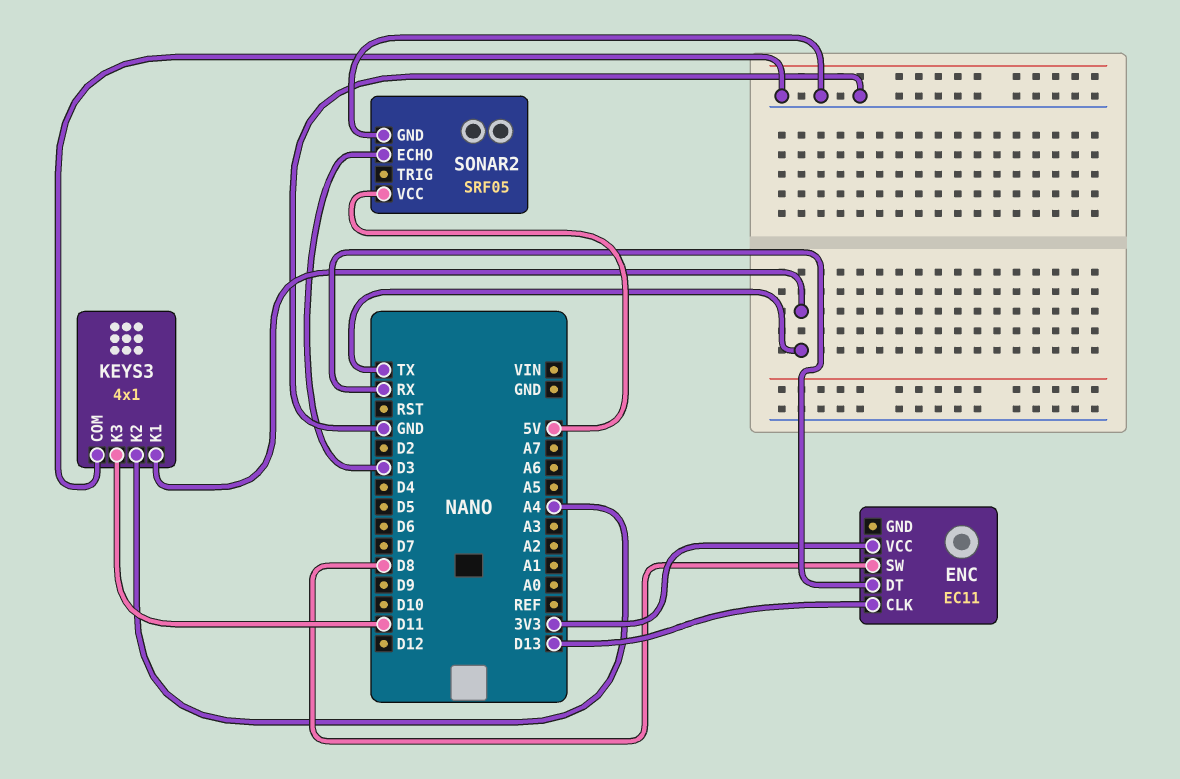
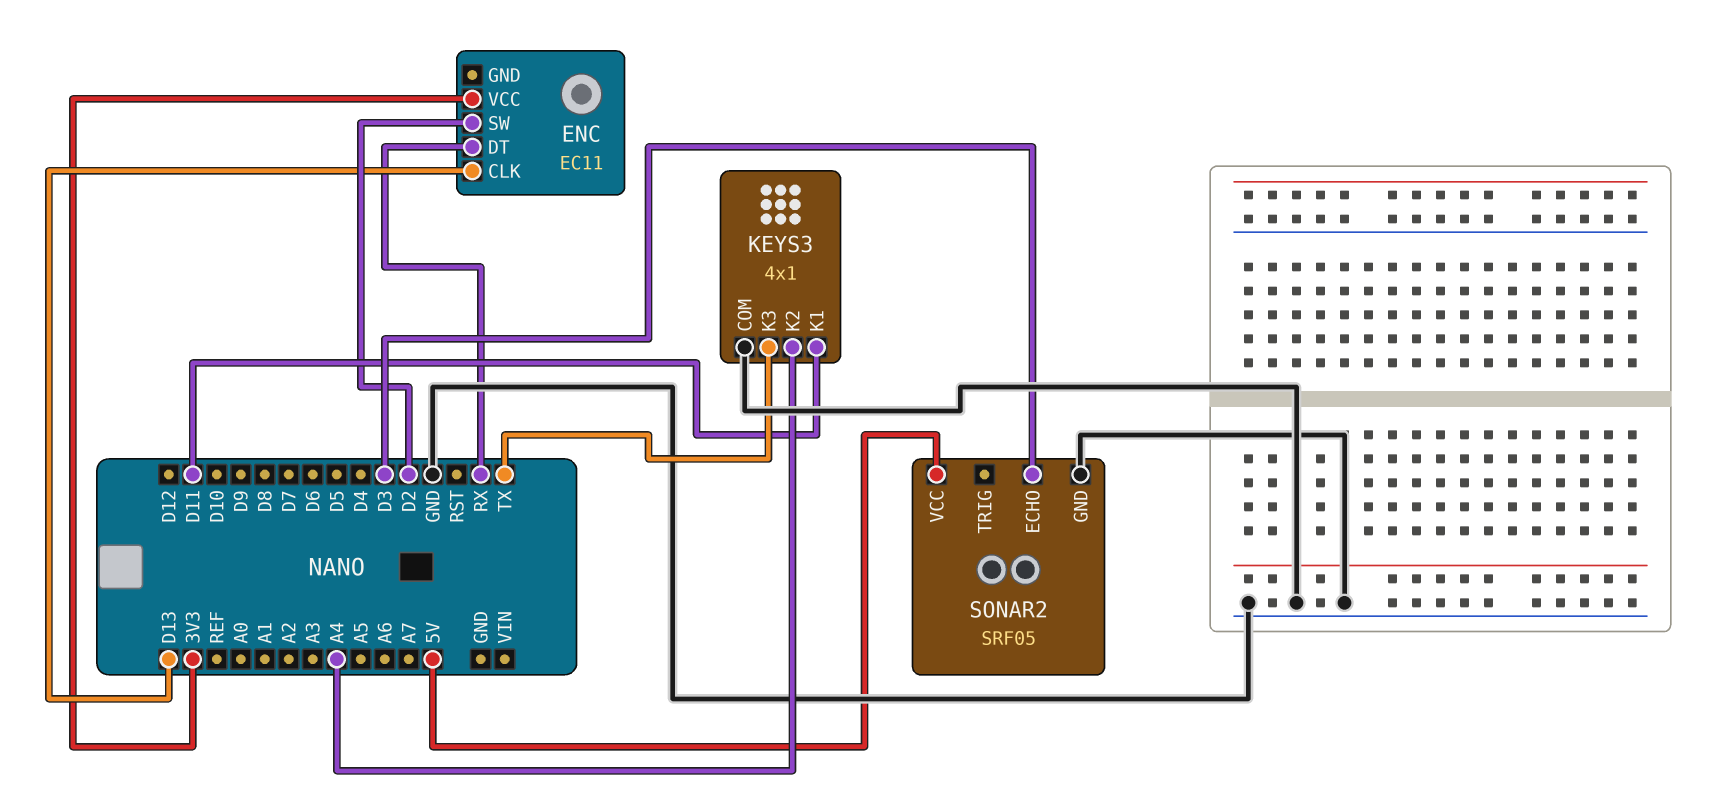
ENC pin SW: D8 -> D2
KEYS3 pin K1: TX -> D11
KEYS3 pin K3: D11 -> TX

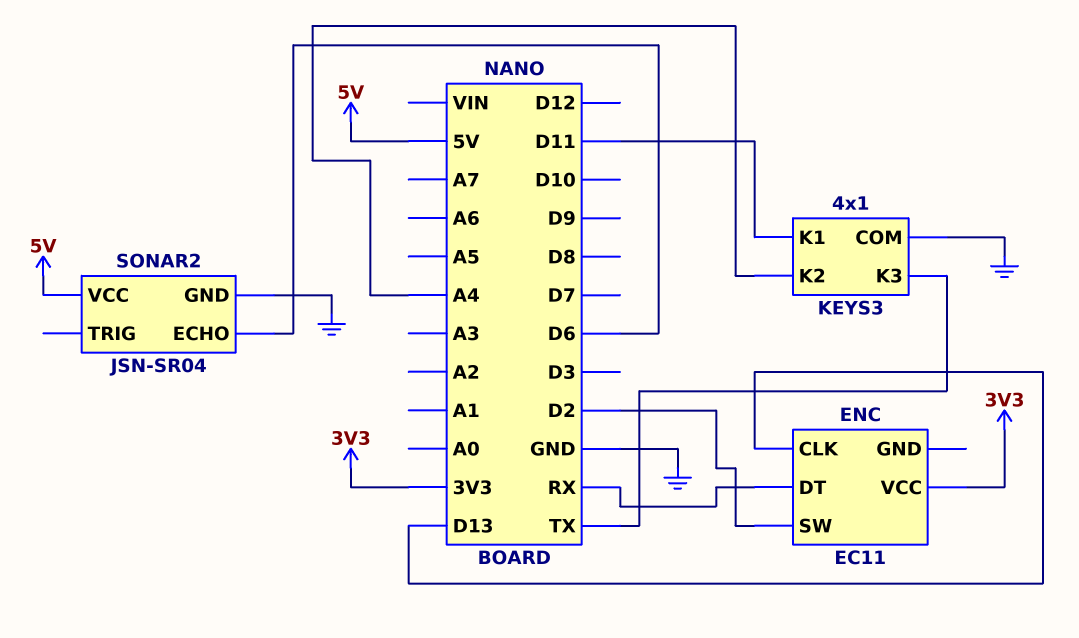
SONAR2: SRF05 -> JSN-SR04
SONAR2 pin ECHO: D3 -> D6

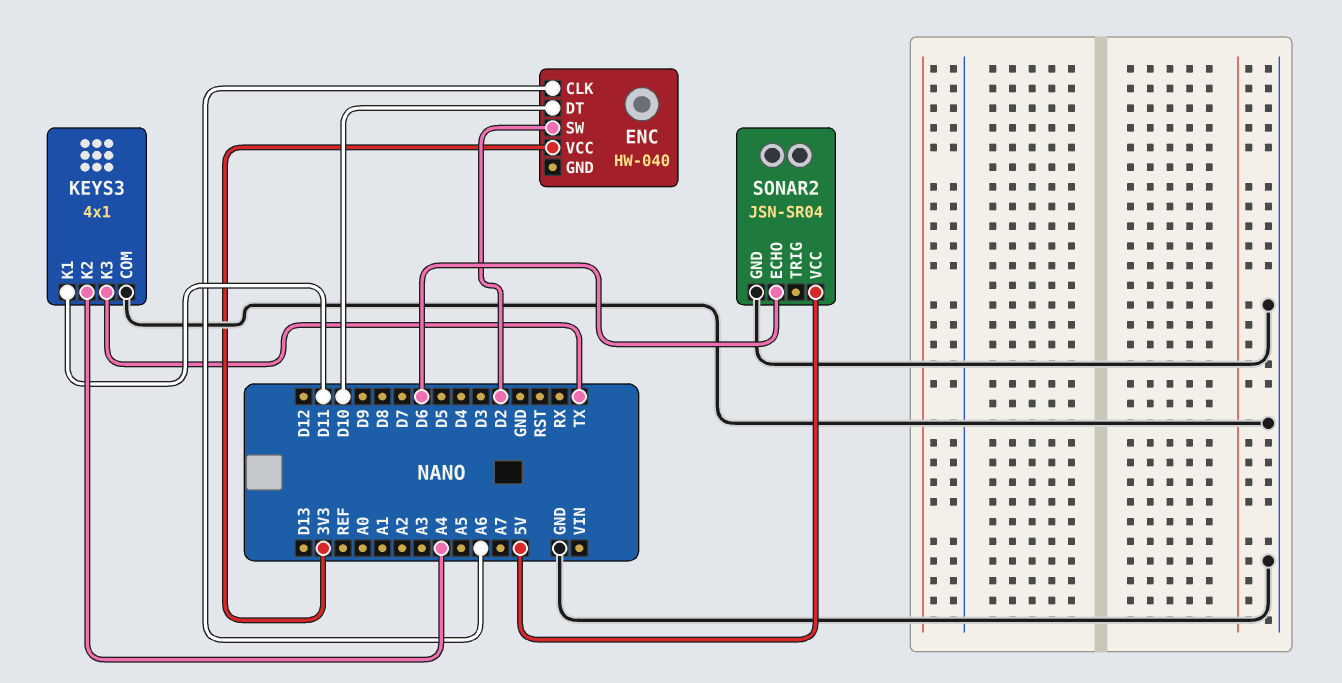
ENC: EC11 -> HW-040
ENC pin CLK: D13 -> A6
ENC pin DT: RX -> D10

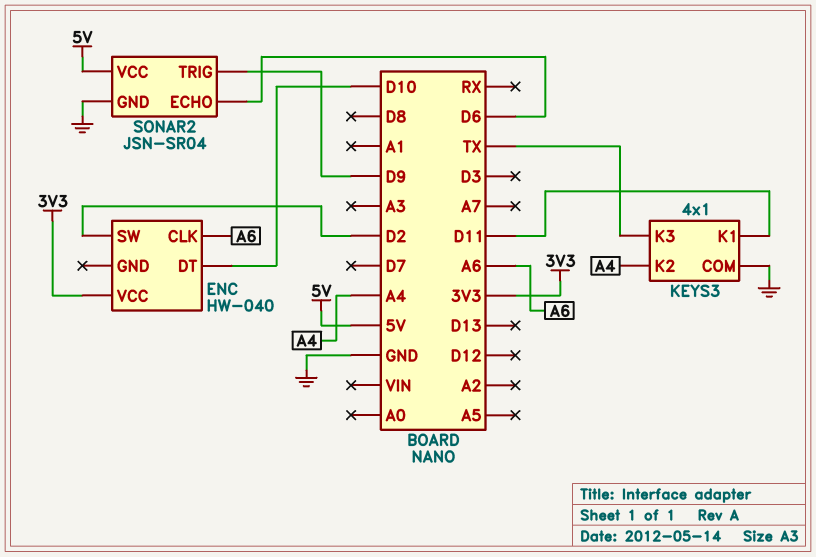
SONAR2 pin TRIG: none -> D9

